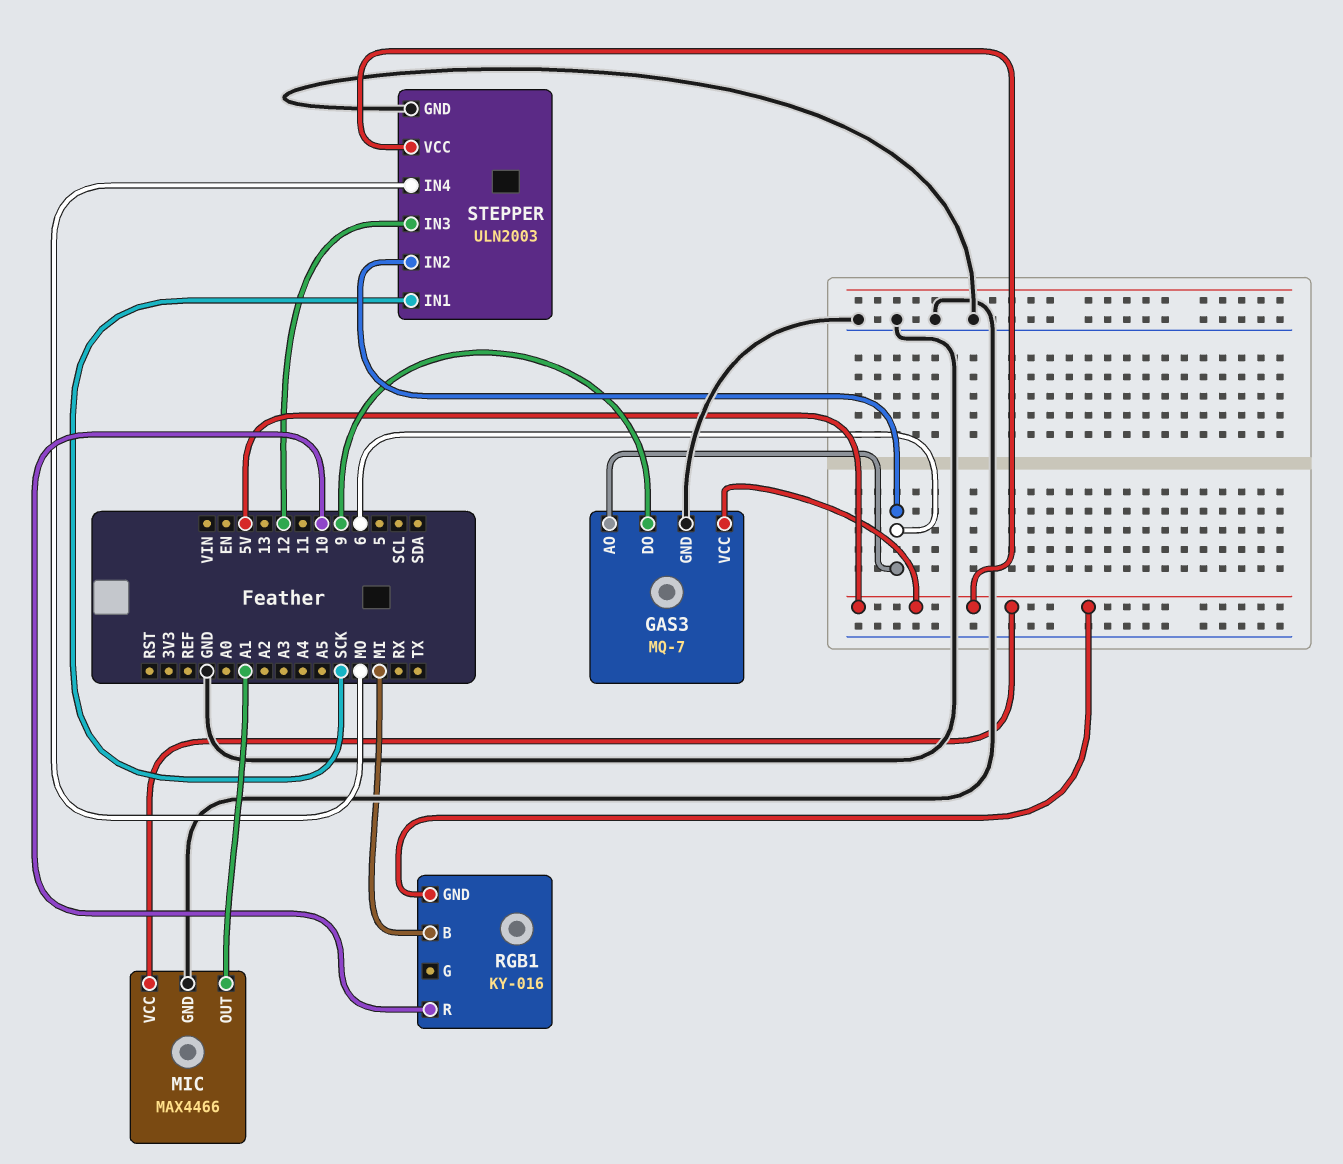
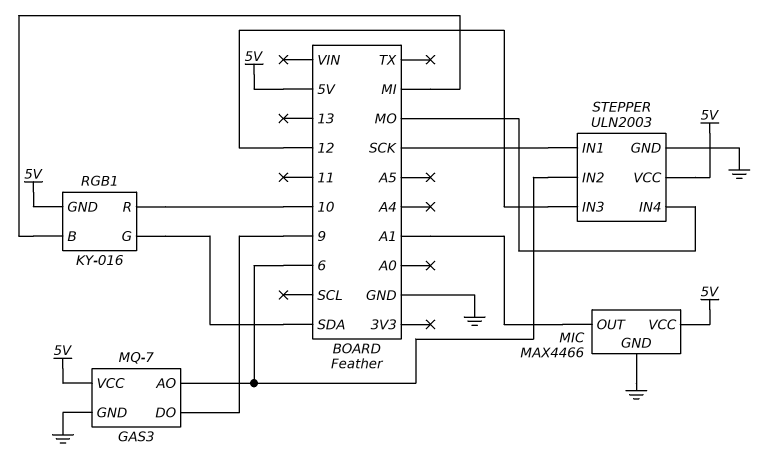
RGB1 pin G: none -> SDA

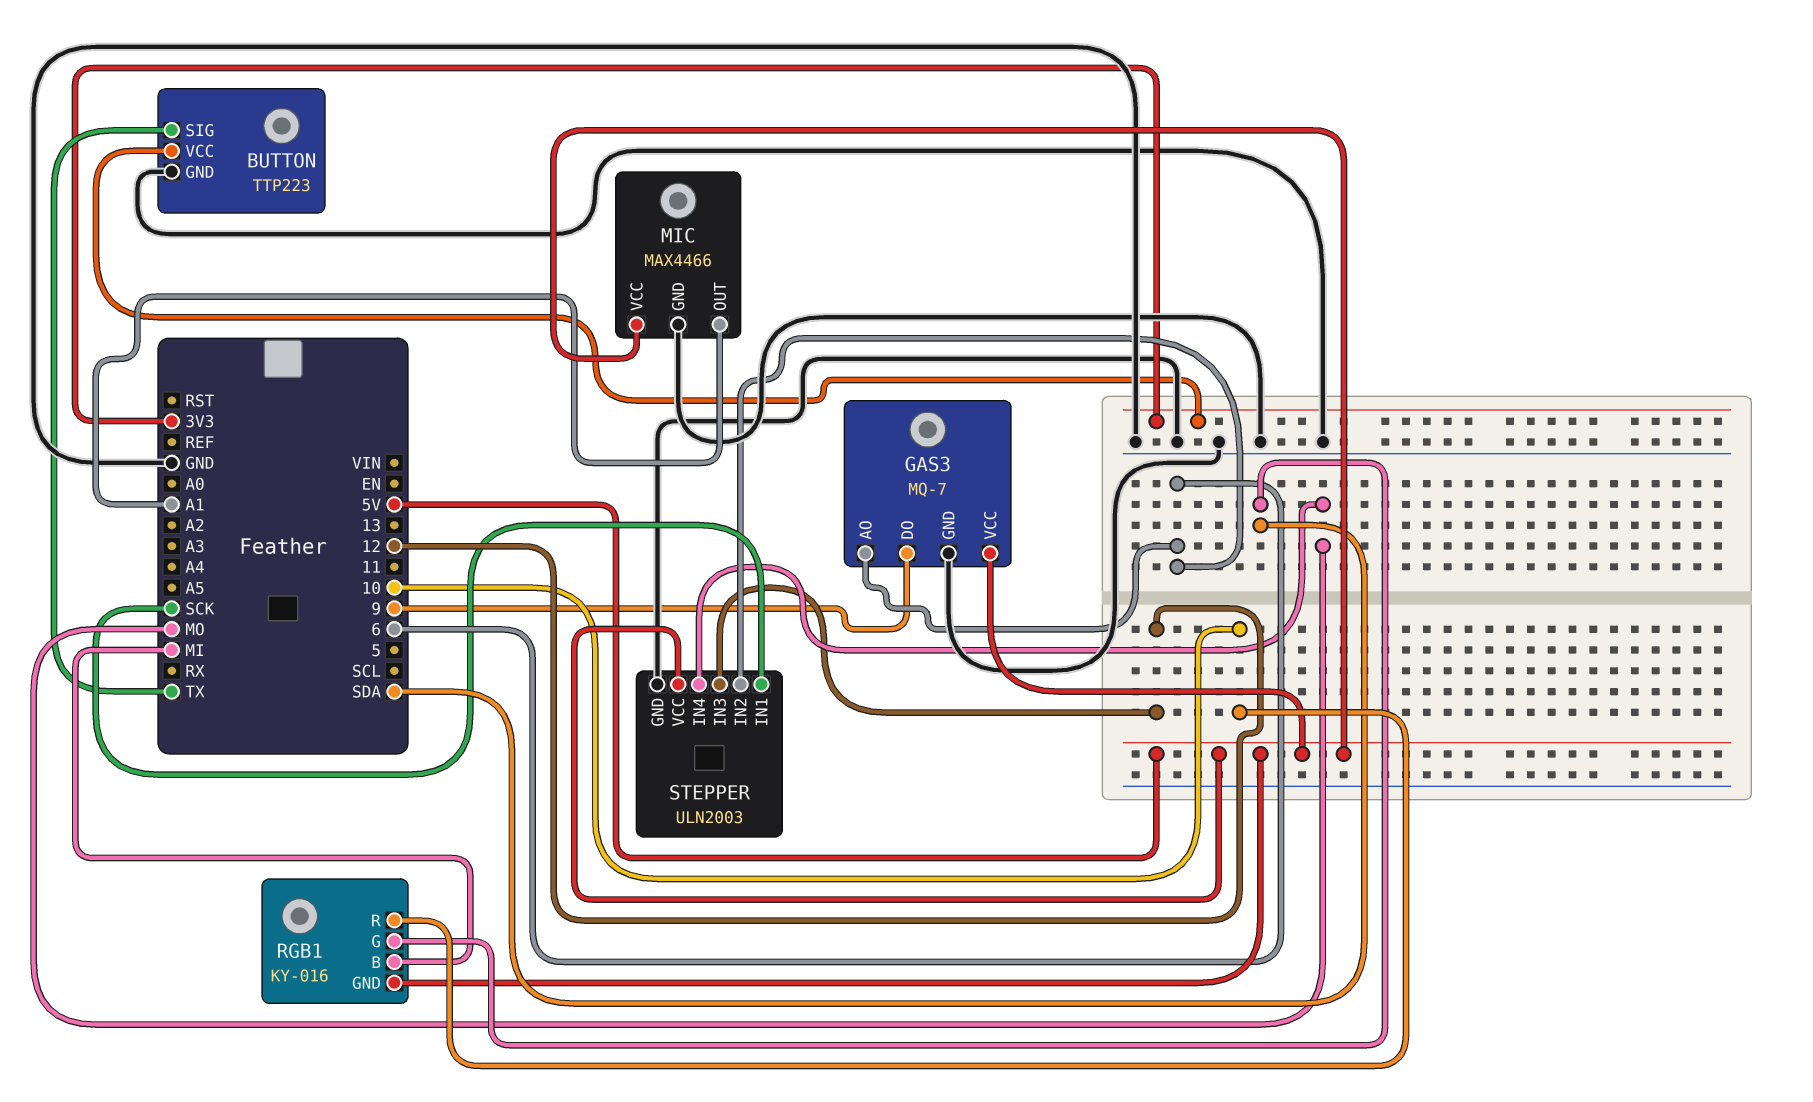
BUTTON: none -> TTP223
BUTTON pin GND: none -> GND
BUTTON pin SIG: none -> TX
BUTTON pin VCC: none -> 3V3

